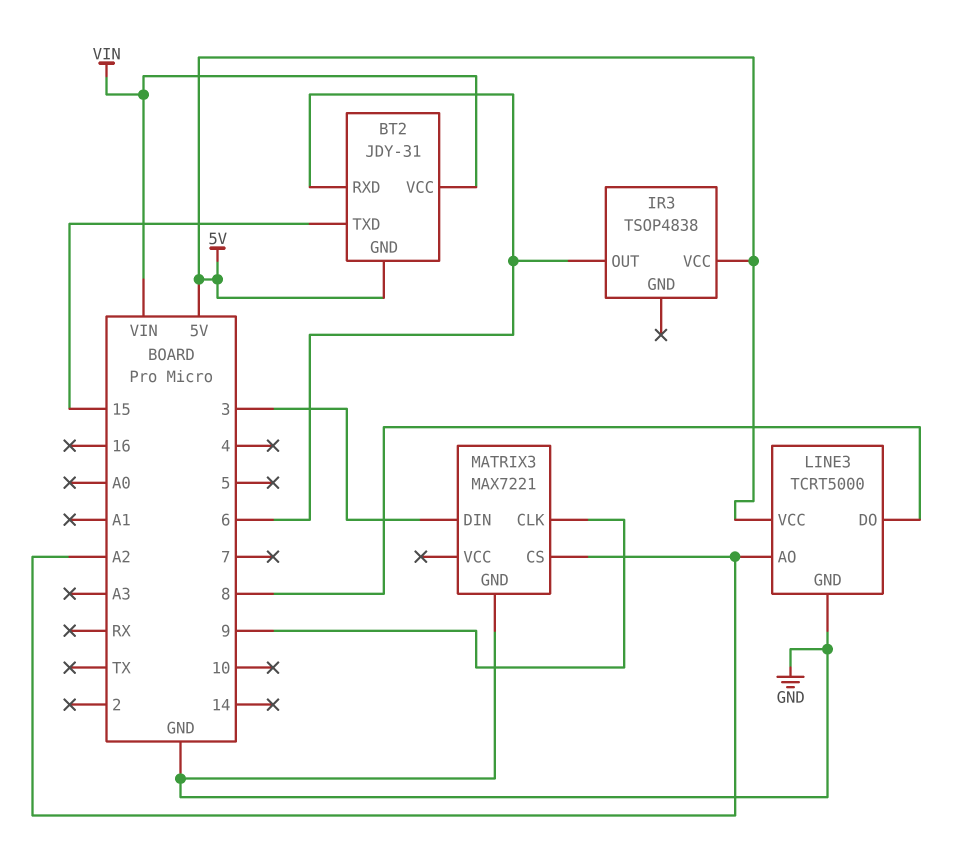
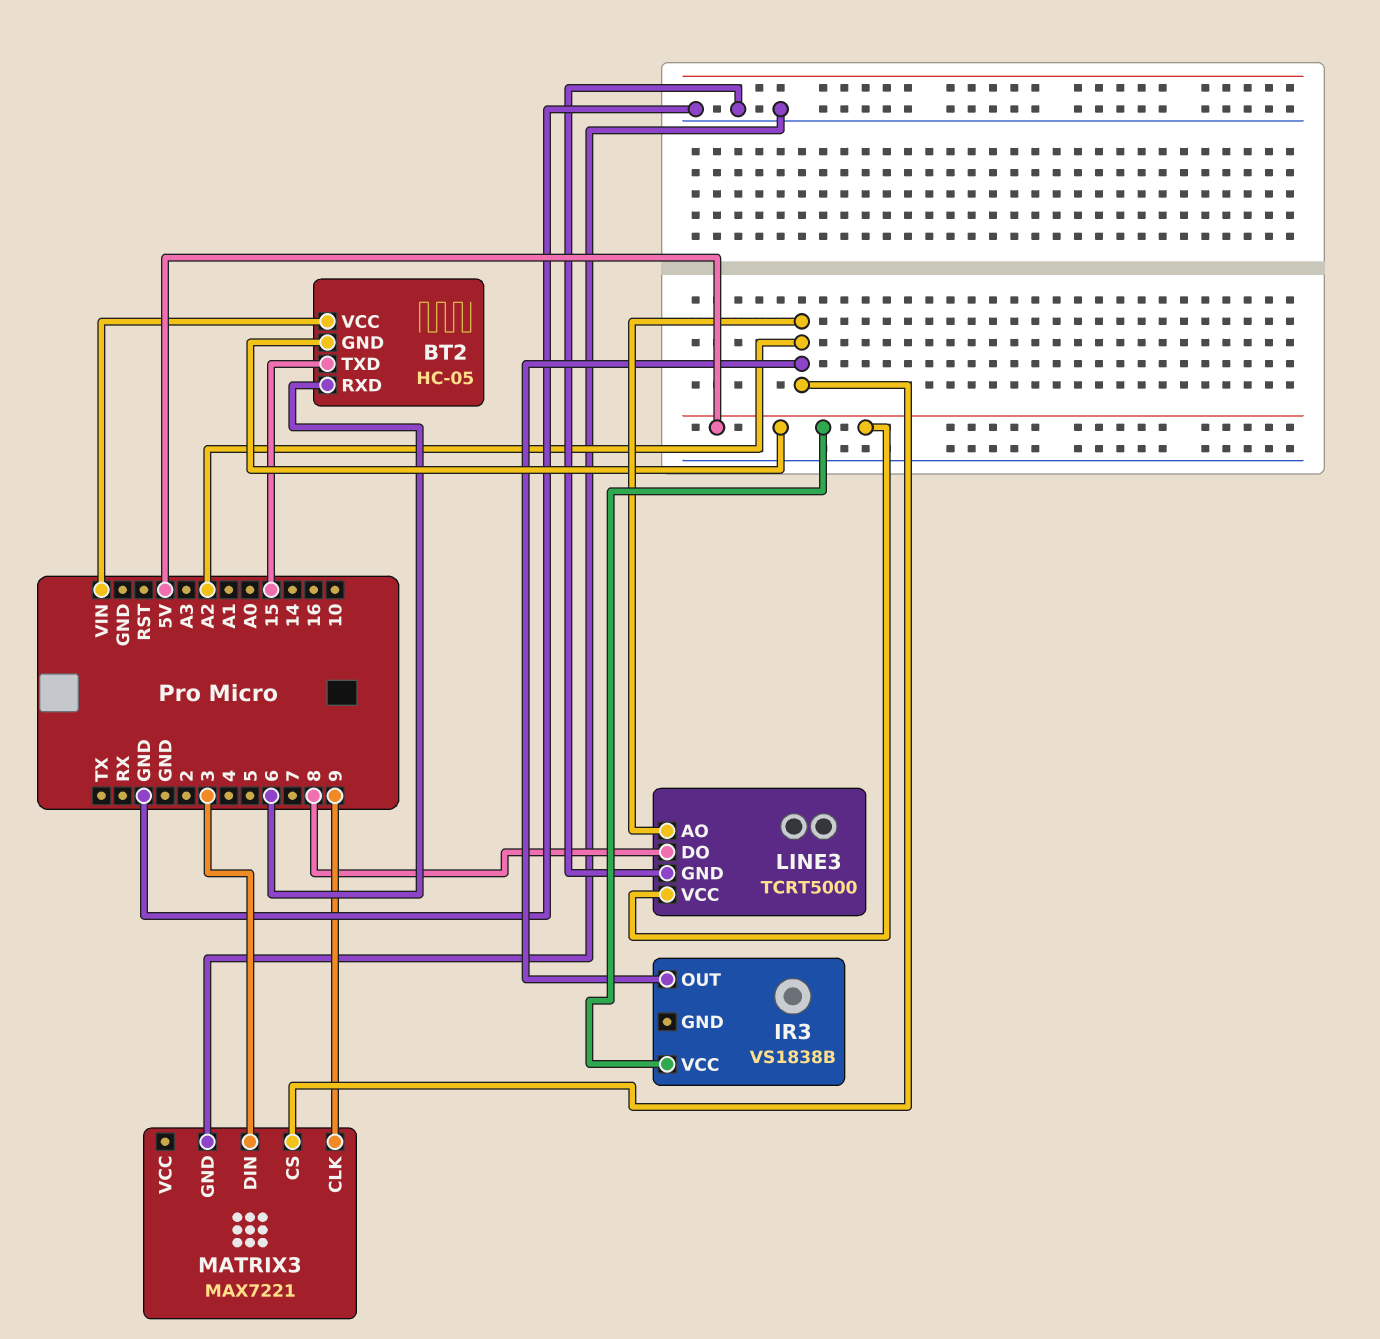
BT2: JDY-31 -> HC-05
IR3: TSOP4838 -> VS1838B
IR3 pin OUT: 6 -> A2

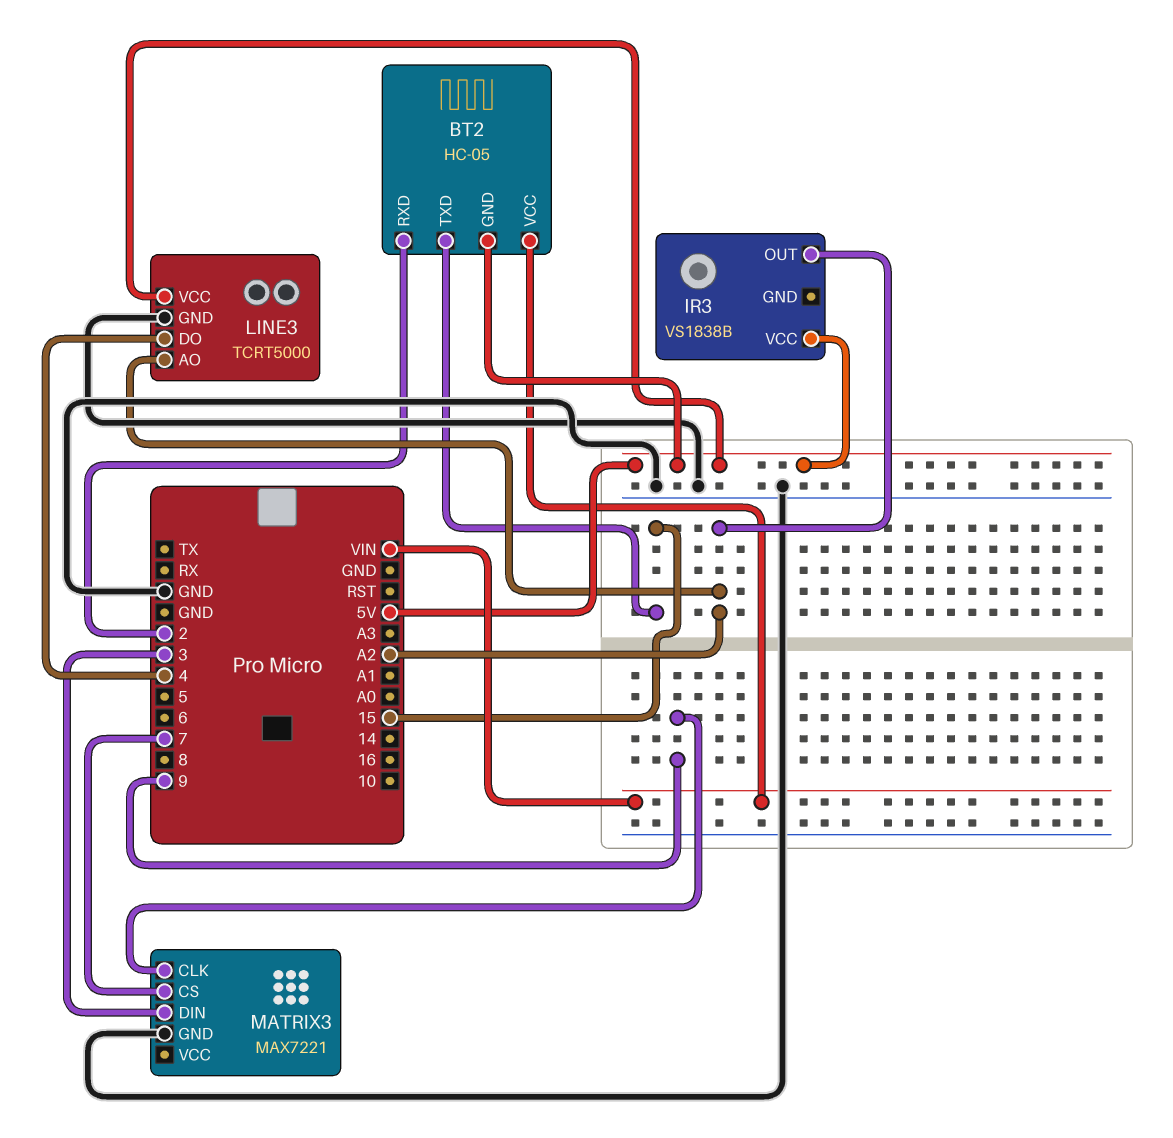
BT2 pin RXD: 6 -> 2
LINE3 pin DO: 8 -> 4
MATRIX3 pin CS: A2 -> 7

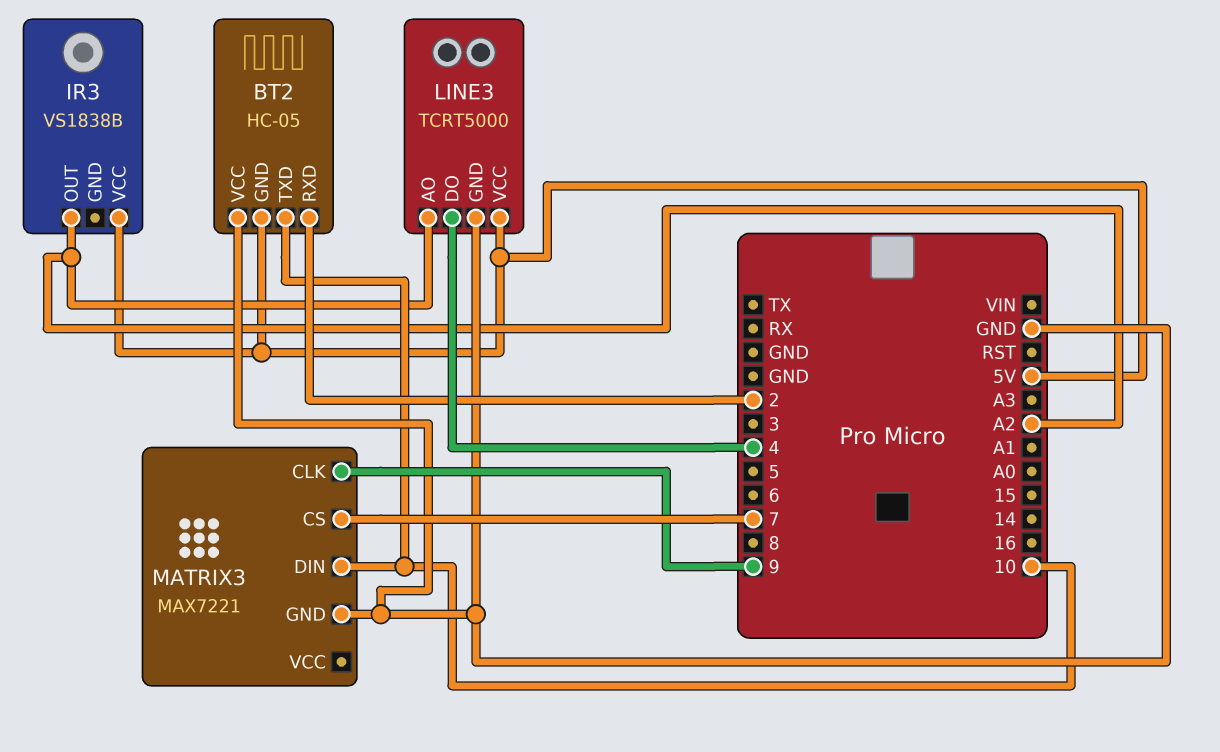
BT2 pin TXD: 15 -> 10
BT2 pin VCC: VIN -> GND
MATRIX3 pin DIN: 3 -> 10

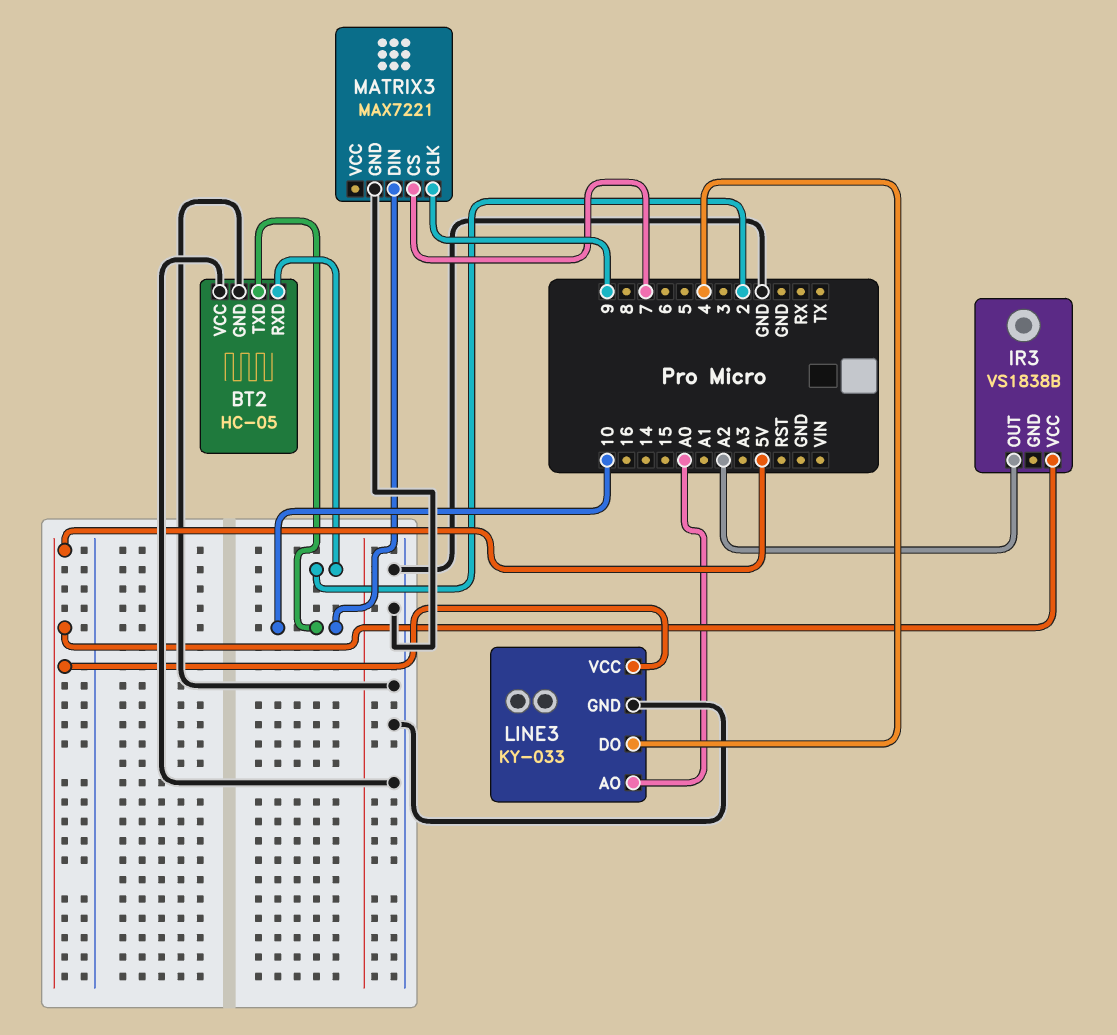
BT2 pin GND: 5V -> GND
LINE3: TCRT5000 -> KY-033
LINE3 pin AO: A2 -> A0

